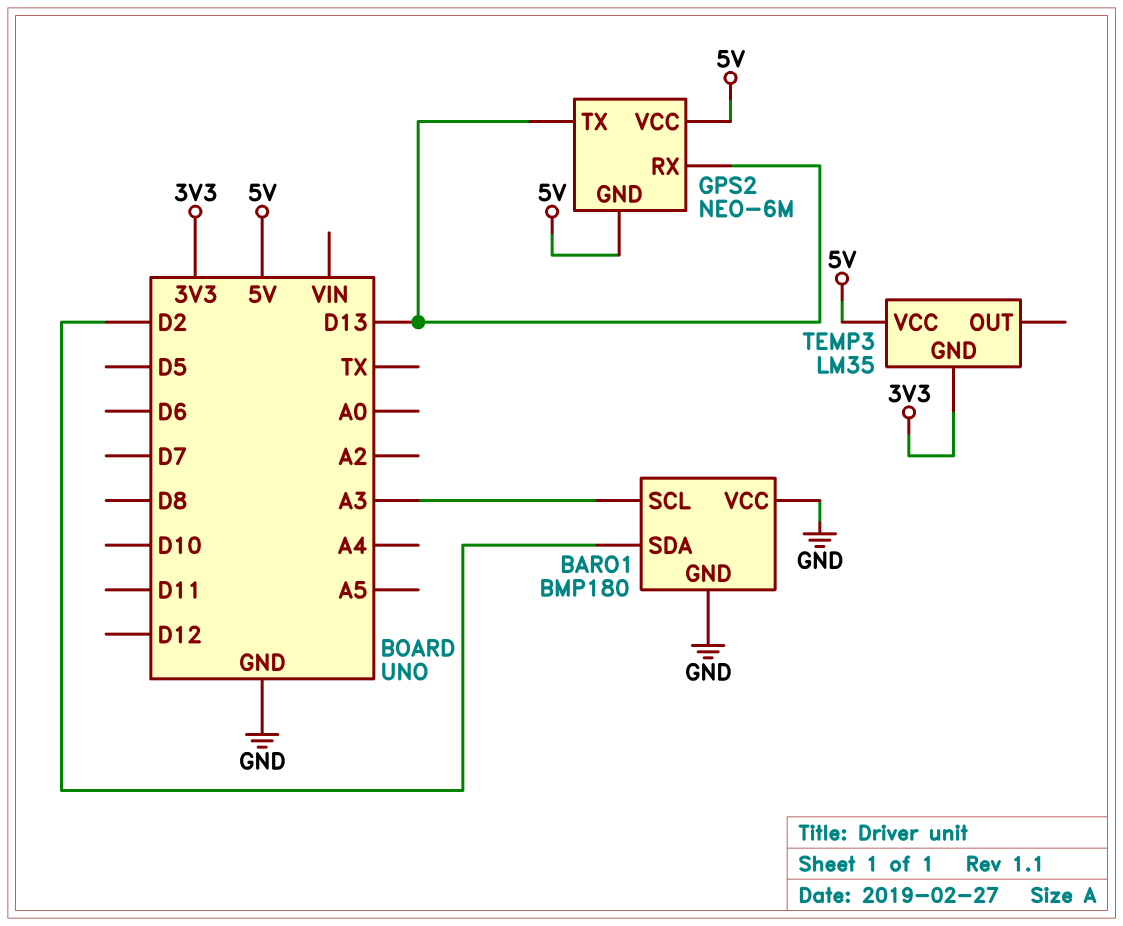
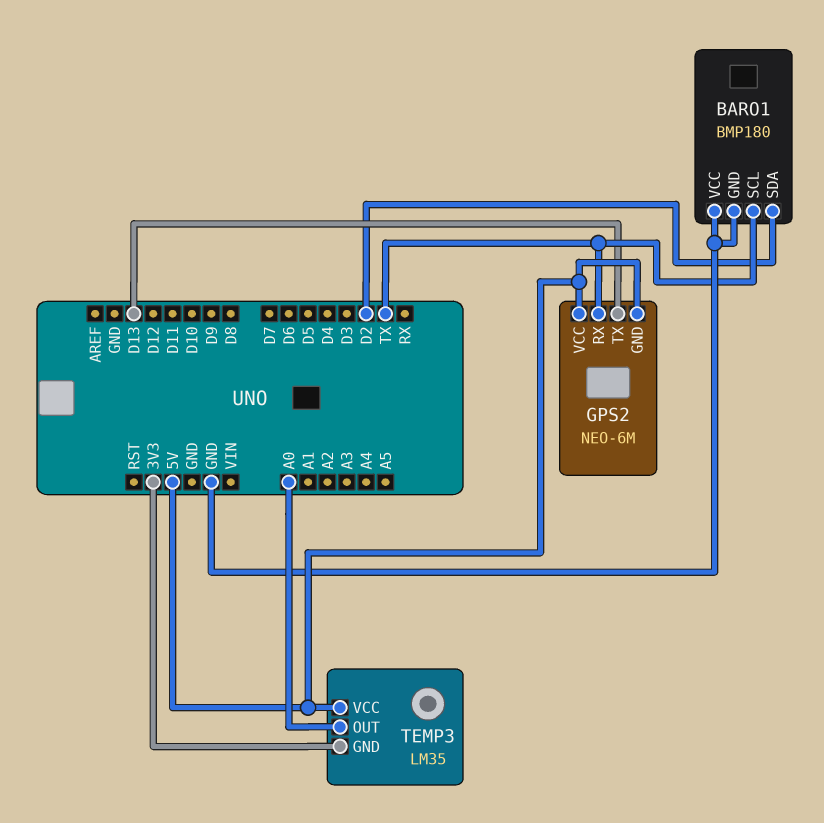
BARO1 pin SCL: A3 -> TX
GPS2 pin RX: D13 -> TX
TEMP3 pin OUT: none -> A0

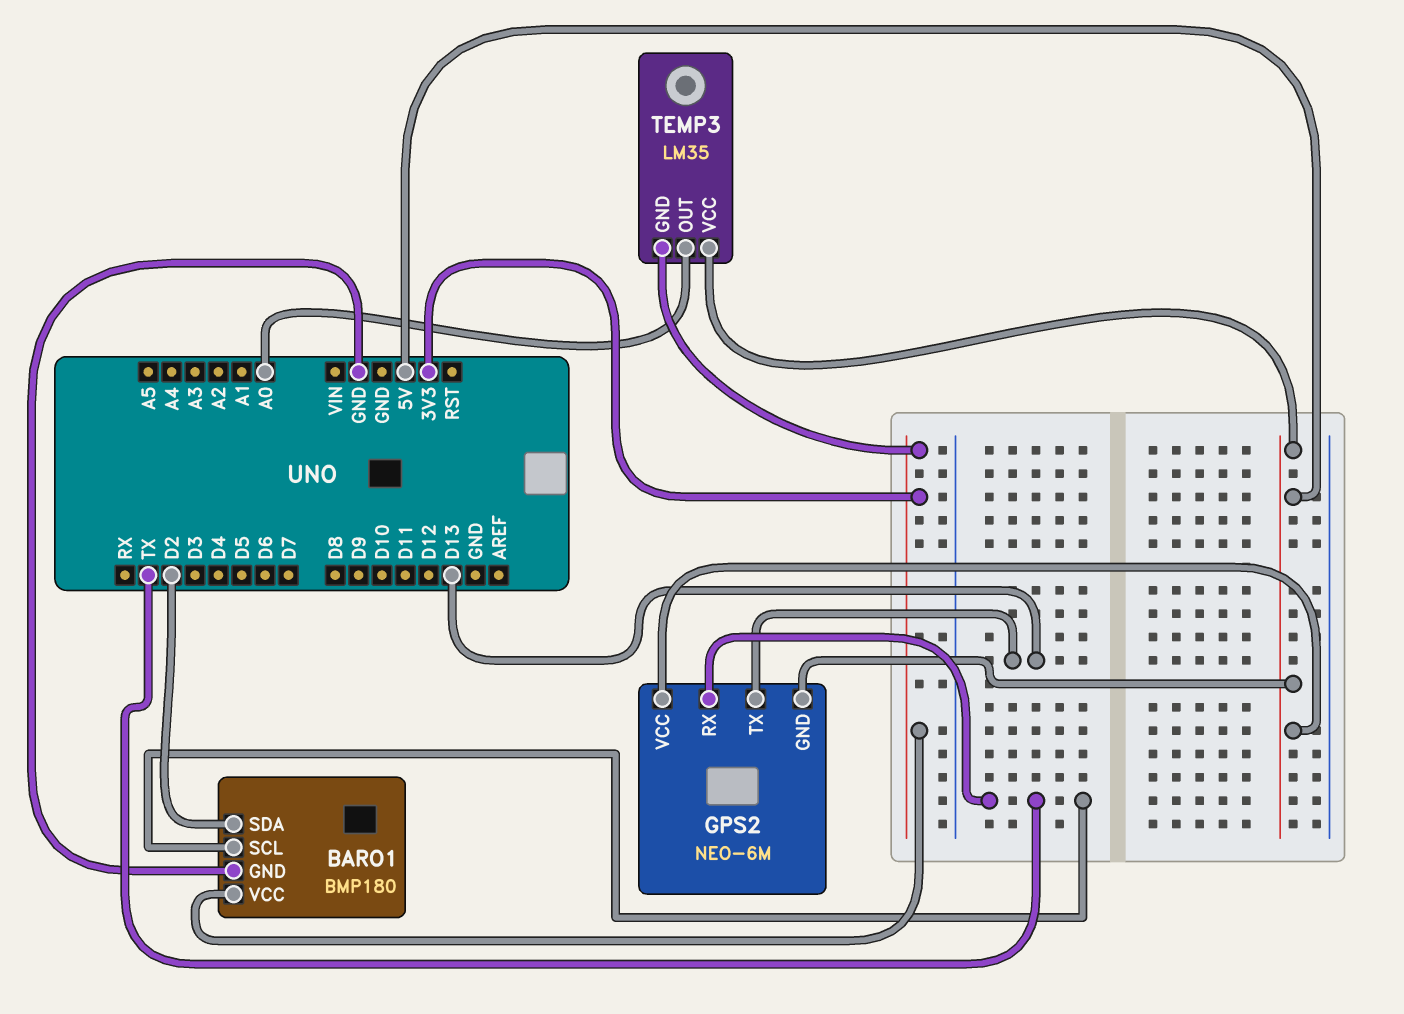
BARO1 pin VCC: GND -> 3V3

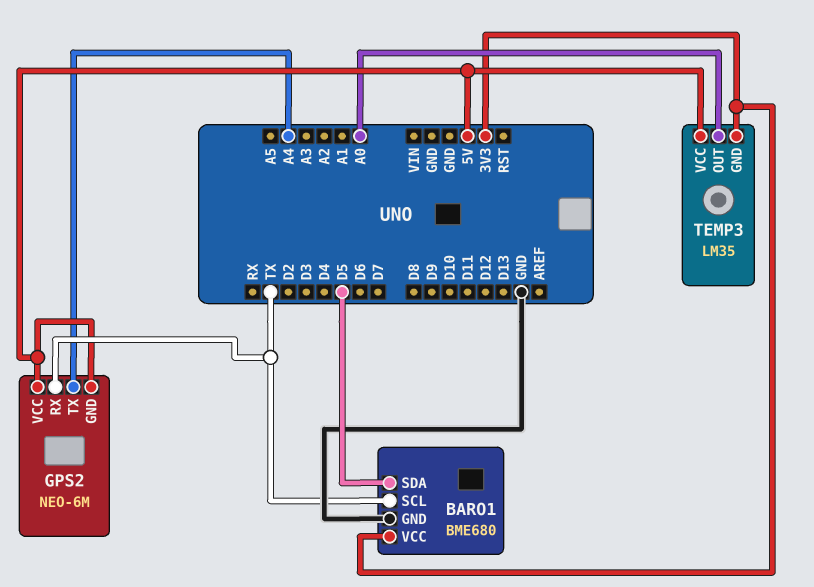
BARO1: BMP180 -> BME680
BARO1 pin SDA: D2 -> D5
GPS2 pin TX: D13 -> A4

